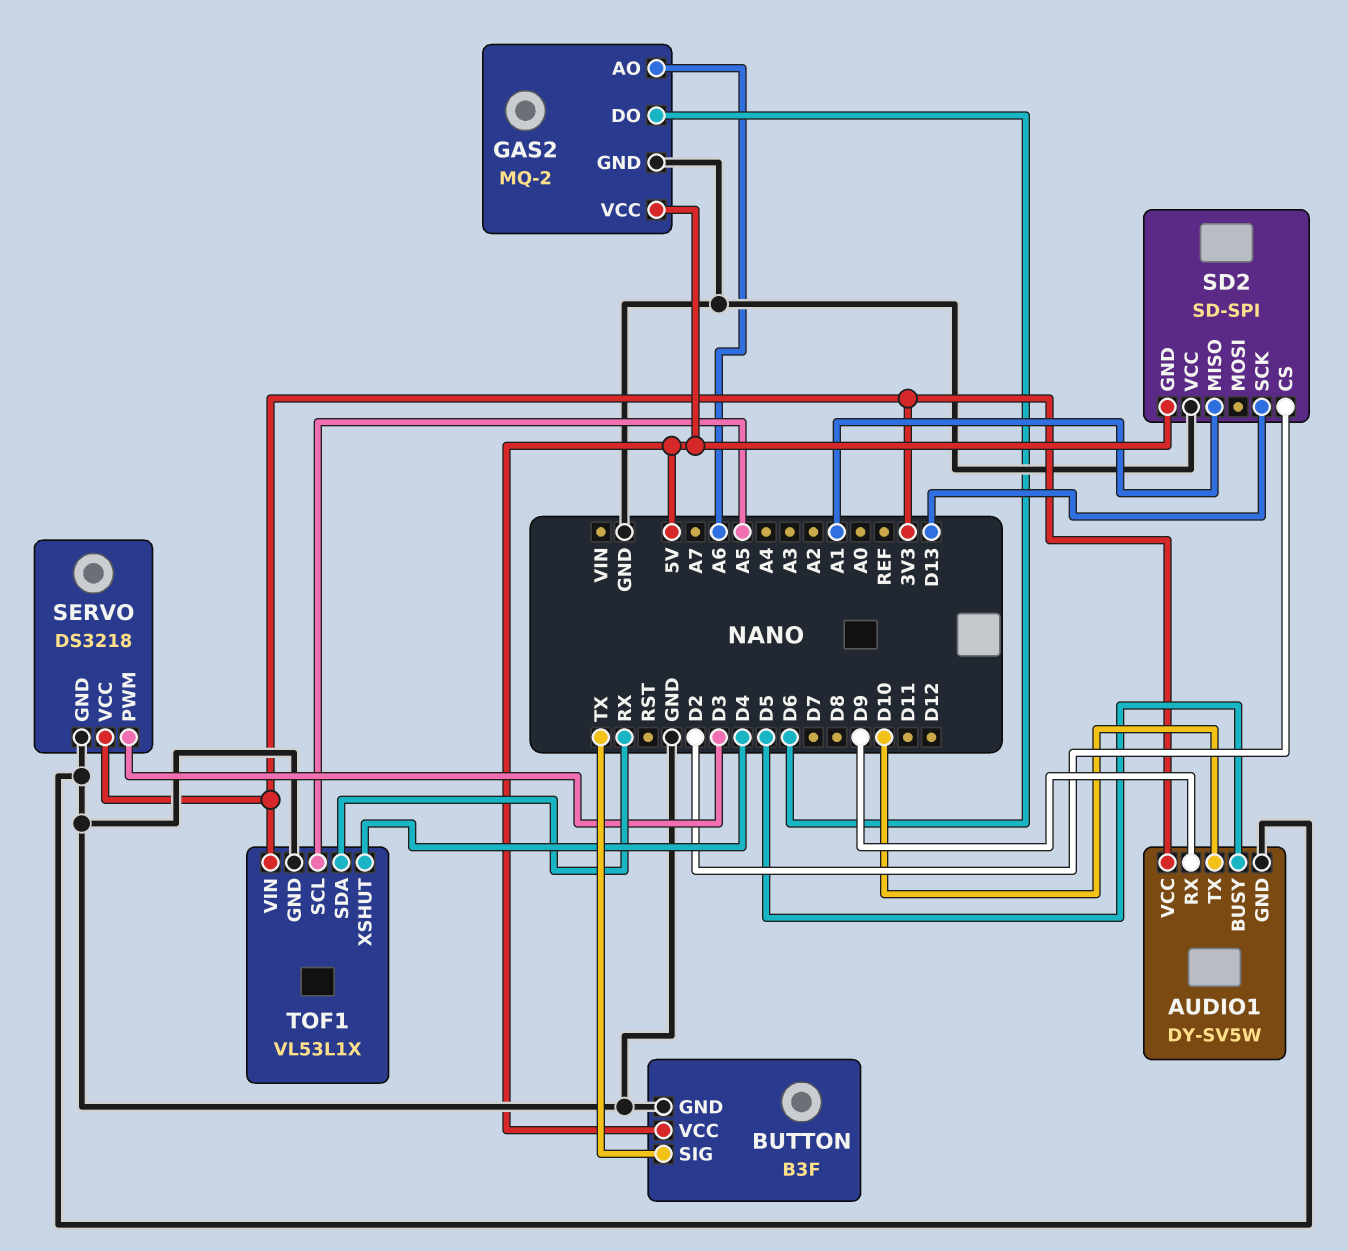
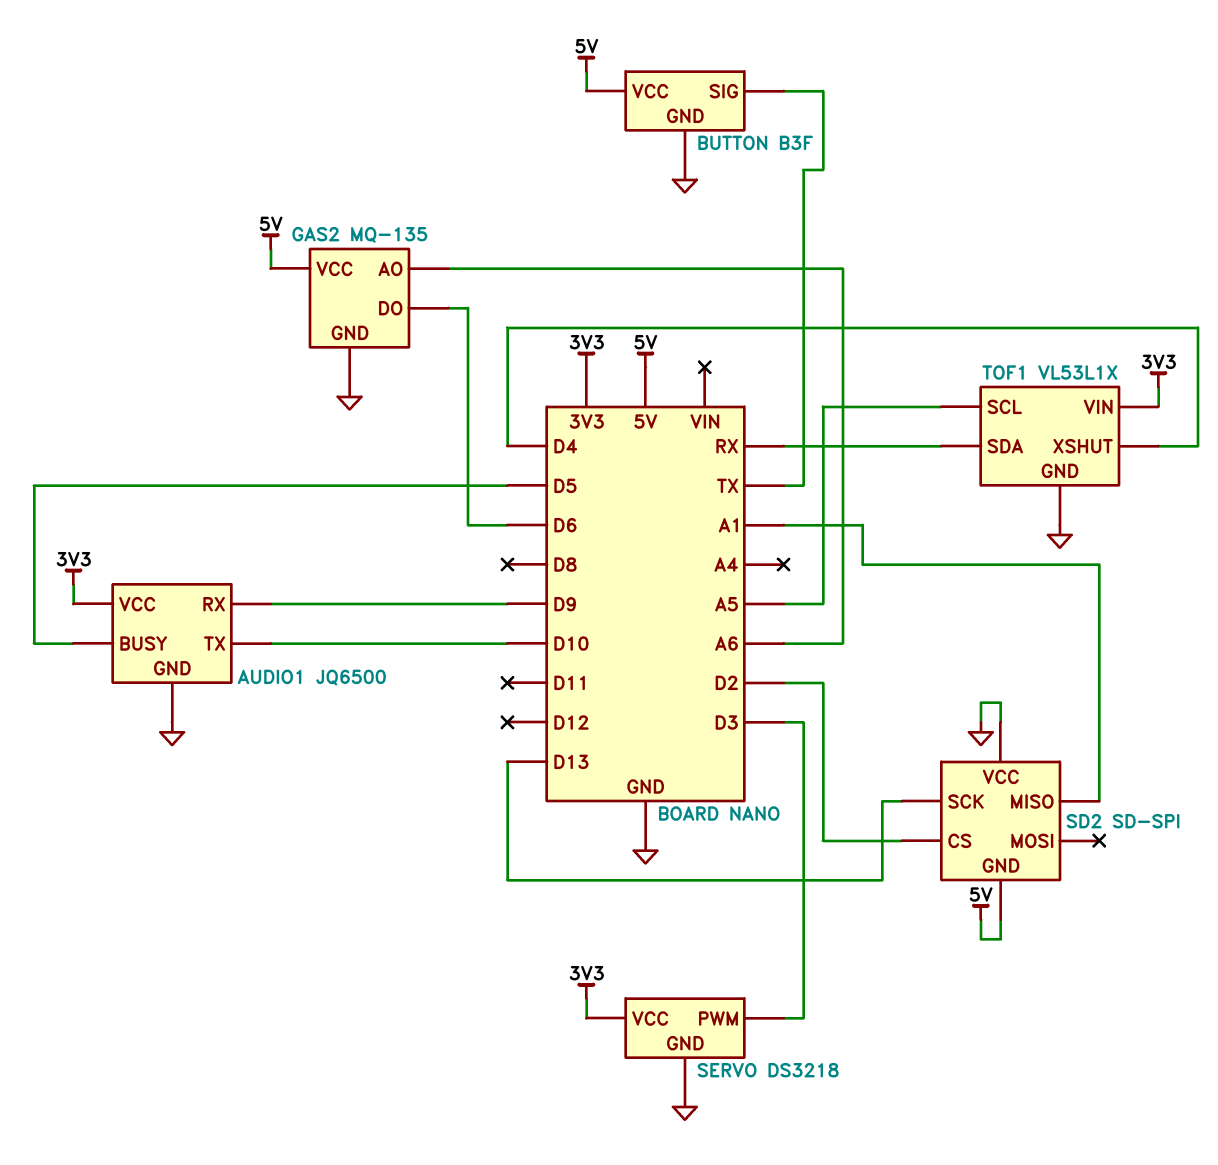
AUDIO1: DY-SV5W -> JQ6500
GAS2: MQ-2 -> MQ-135

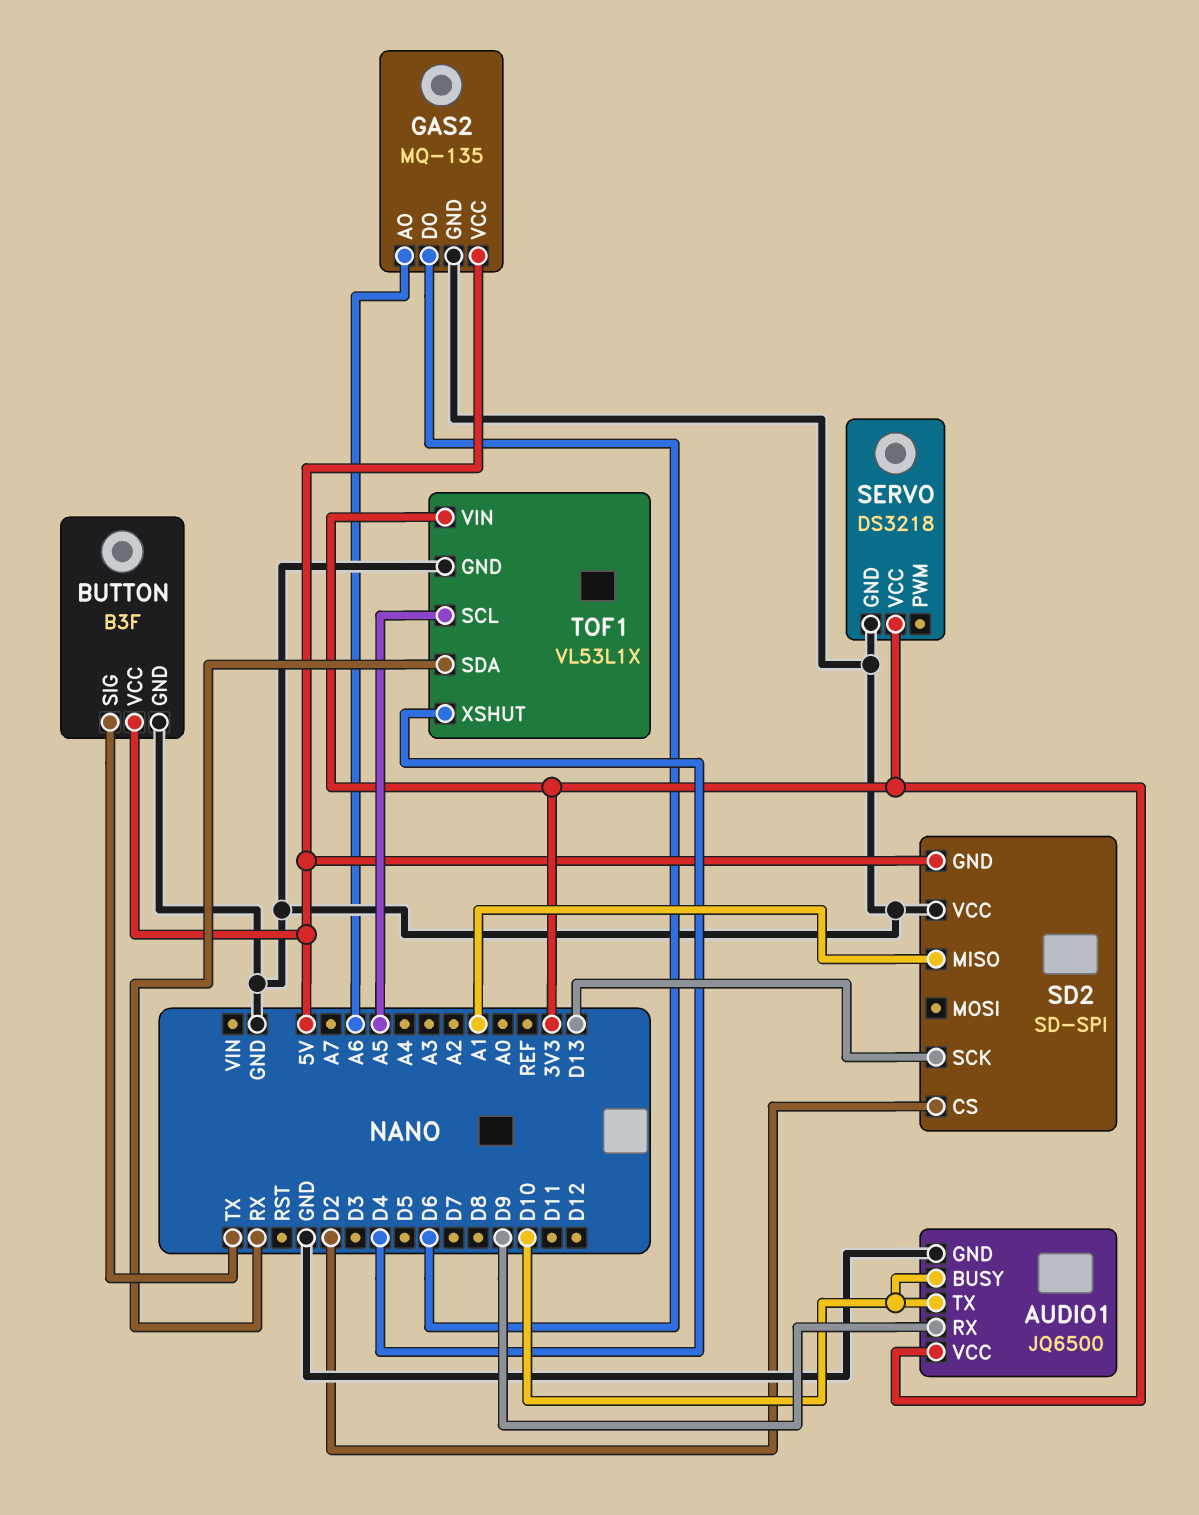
AUDIO1 pin BUSY: D5 -> D10
SERVO pin PWM: D3 -> none

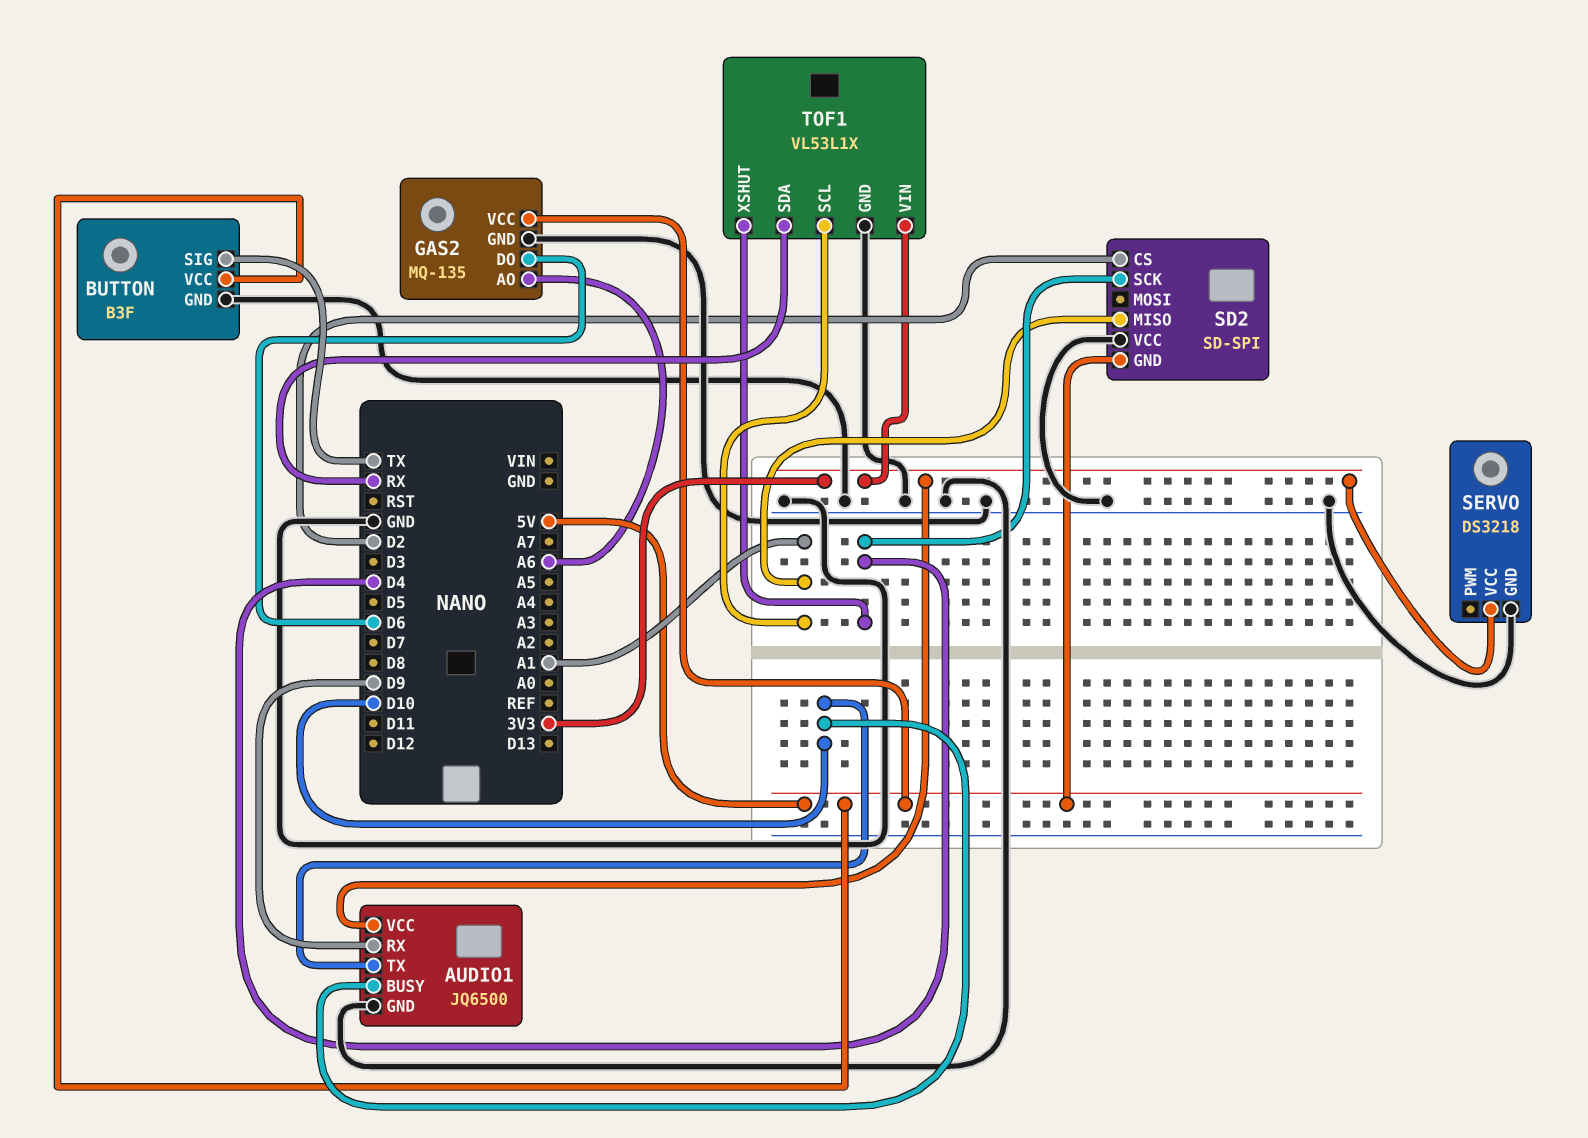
SD2 pin SCK: D13 -> D4
TOF1 pin SCL: A5 -> A1

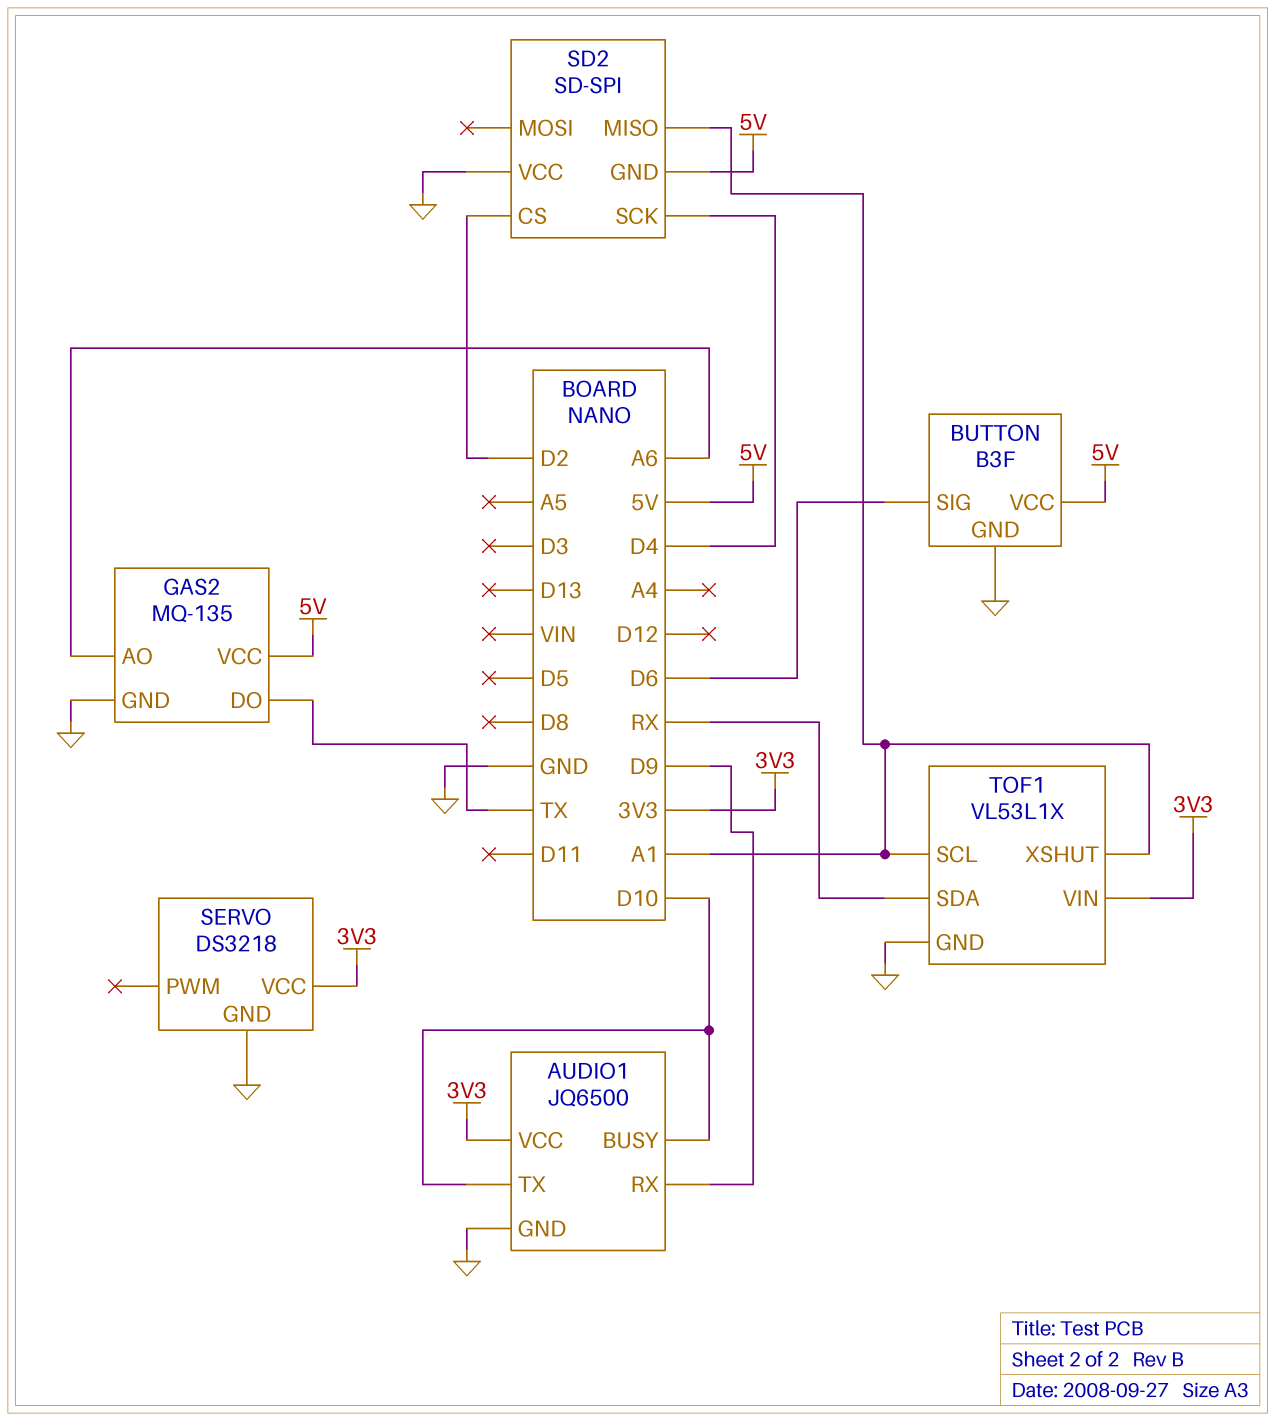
BUTTON pin SIG: TX -> D6
GAS2 pin DO: D6 -> TX
TOF1 pin XSHUT: D4 -> A1

